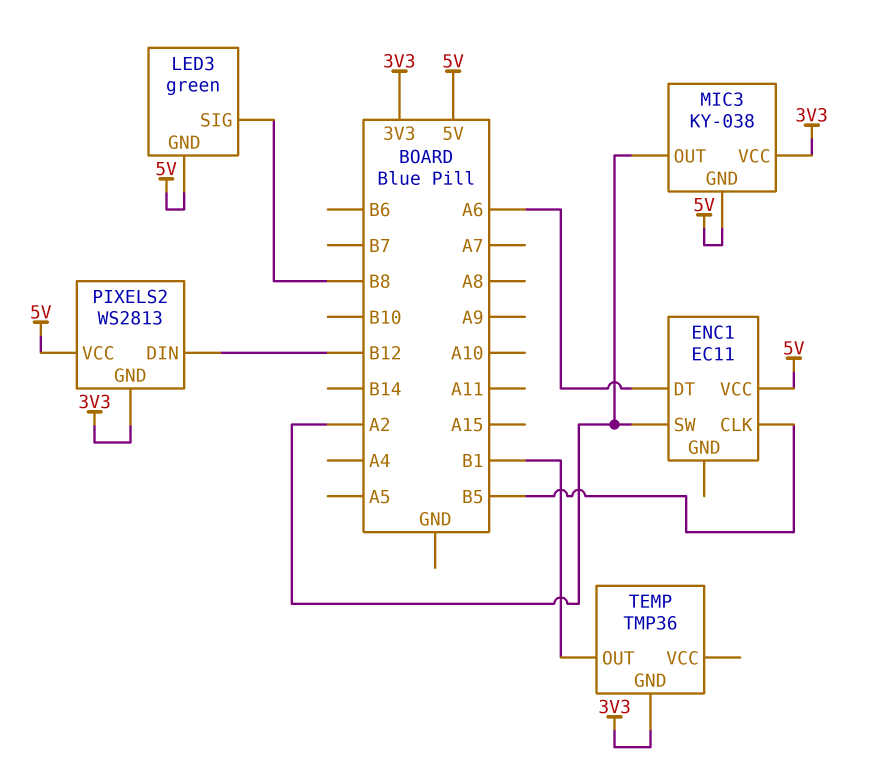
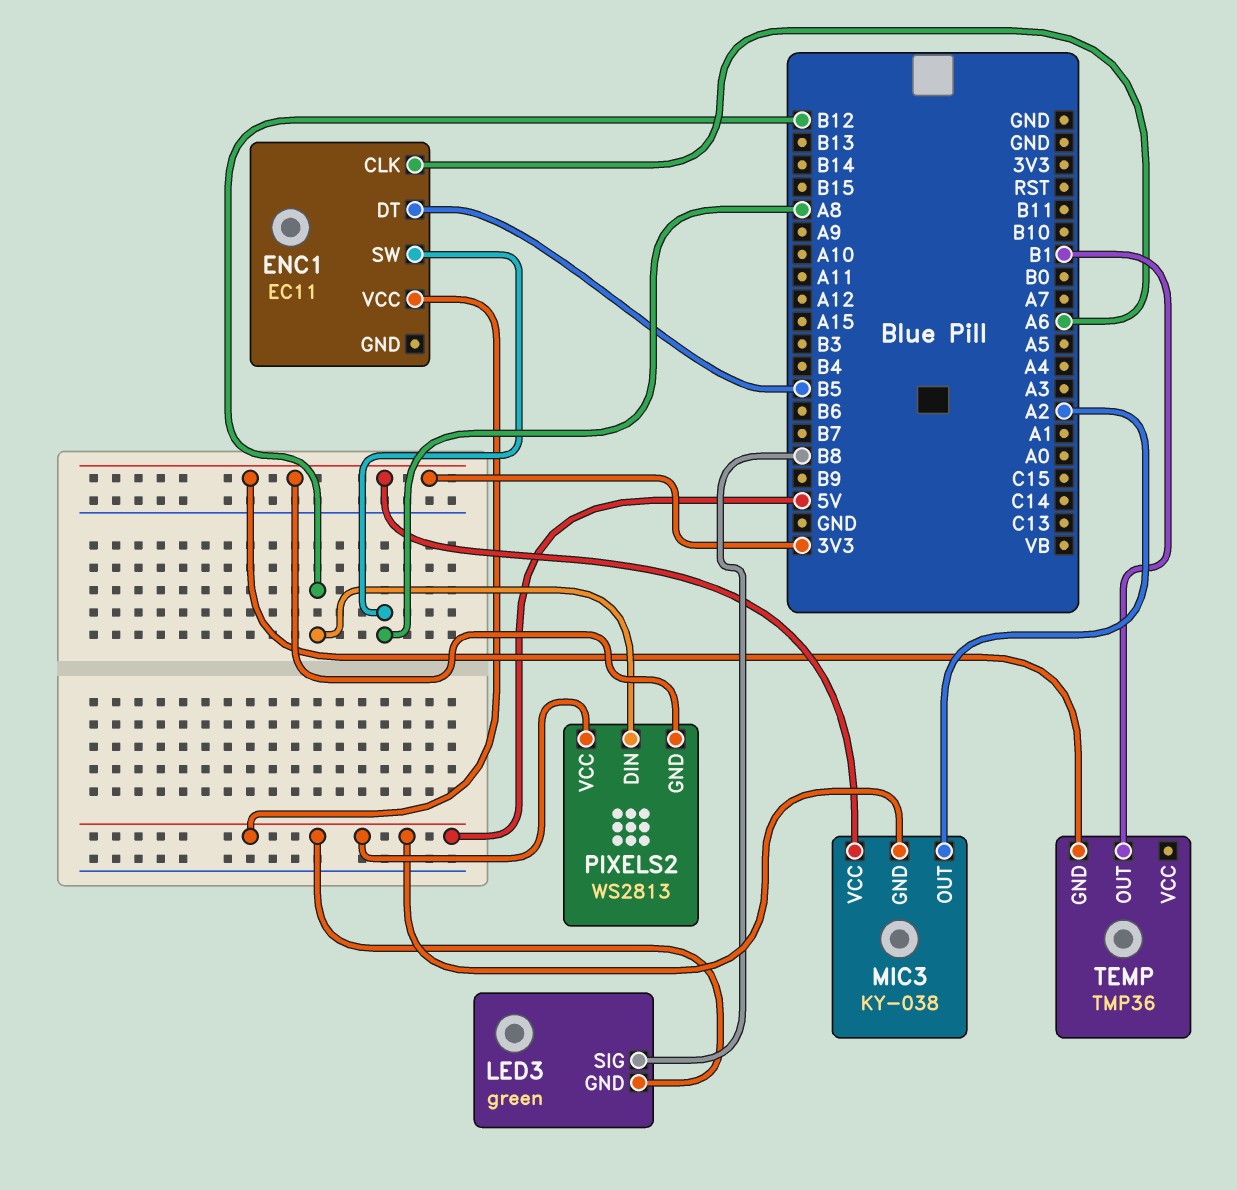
ENC1 pin CLK: B5 -> A6
ENC1 pin DT: A6 -> B5
ENC1 pin SW: A2 -> A8

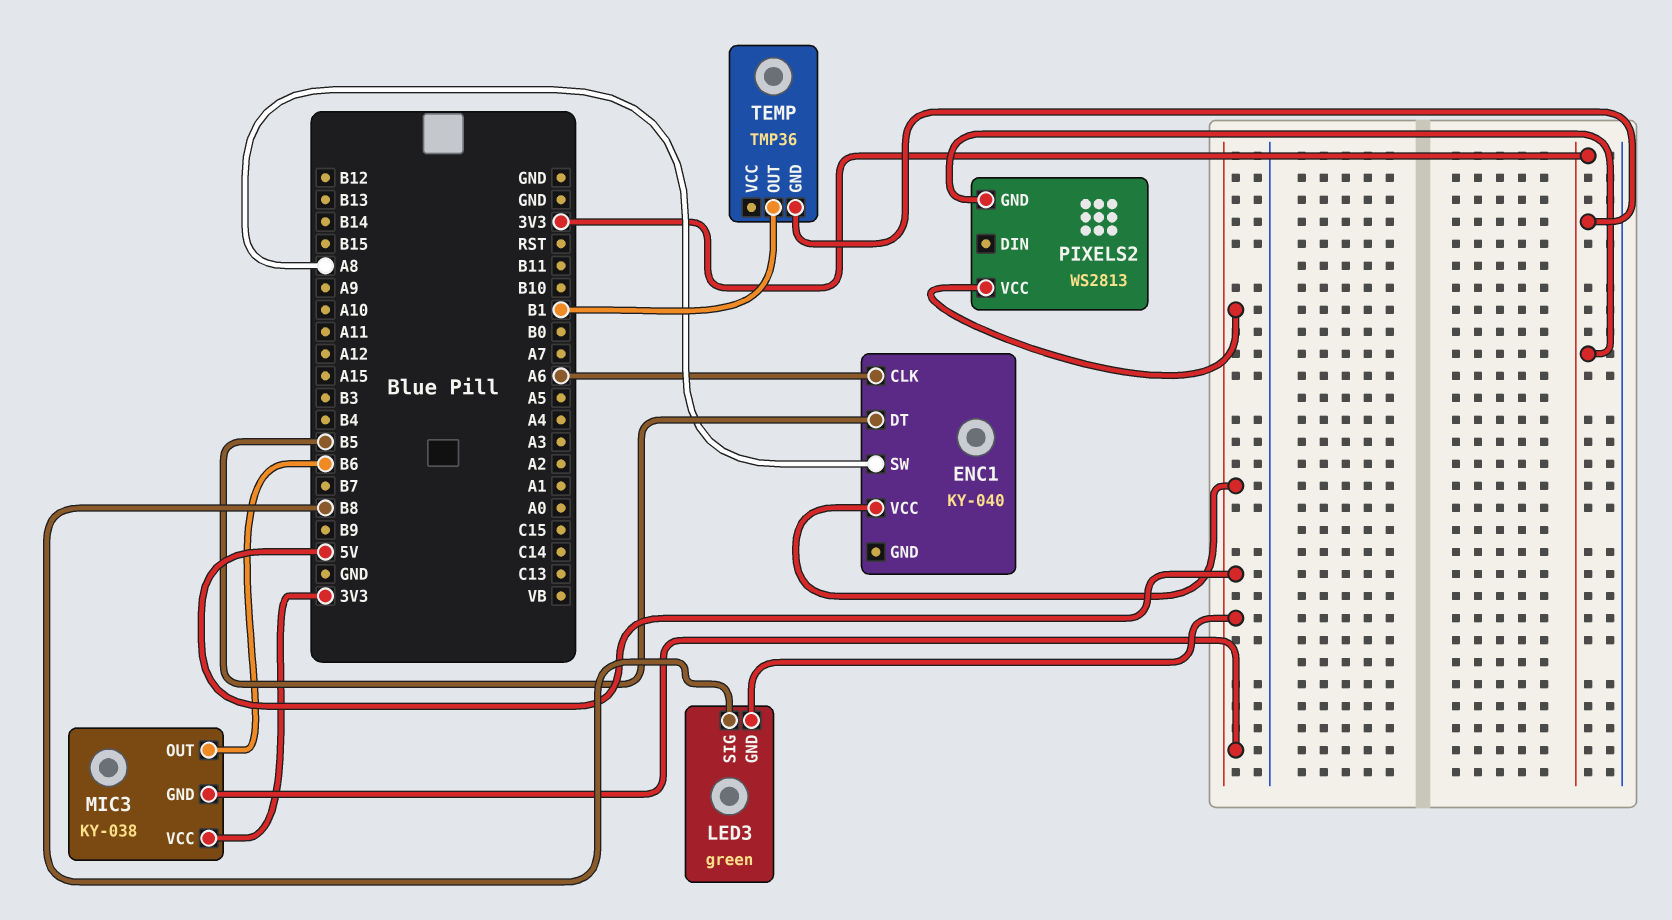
ENC1: EC11 -> KY-040
MIC3 pin OUT: A2 -> B6
PIXELS2 pin DIN: B12 -> none

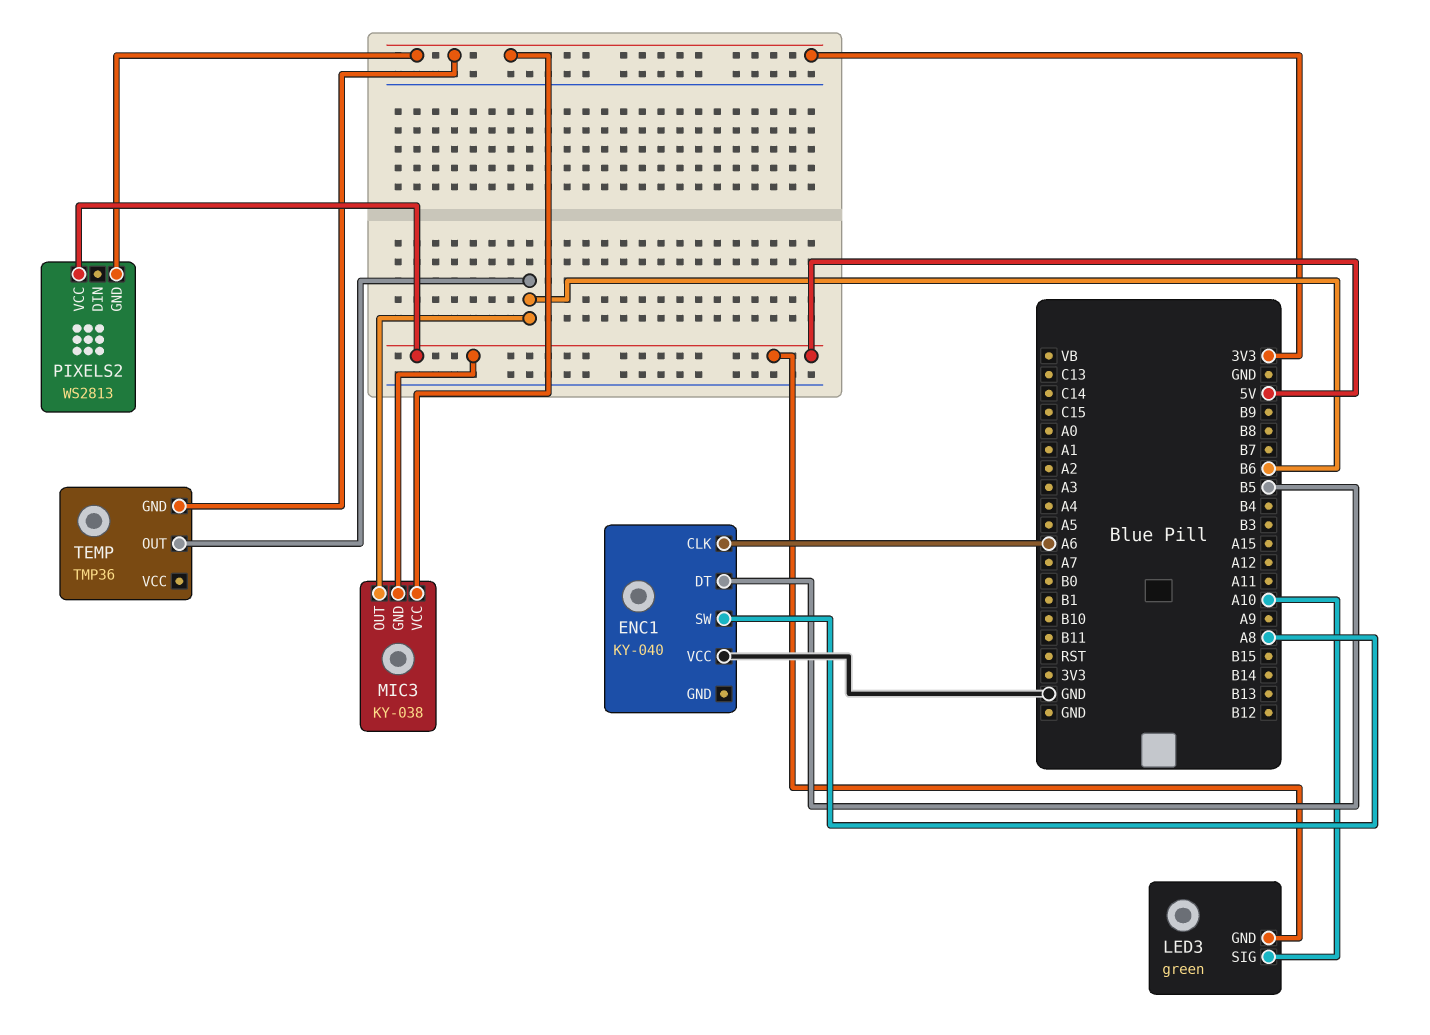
ENC1 pin VCC: 5V -> GND
LED3 pin SIG: B8 -> A10
TEMP pin OUT: B1 -> B6

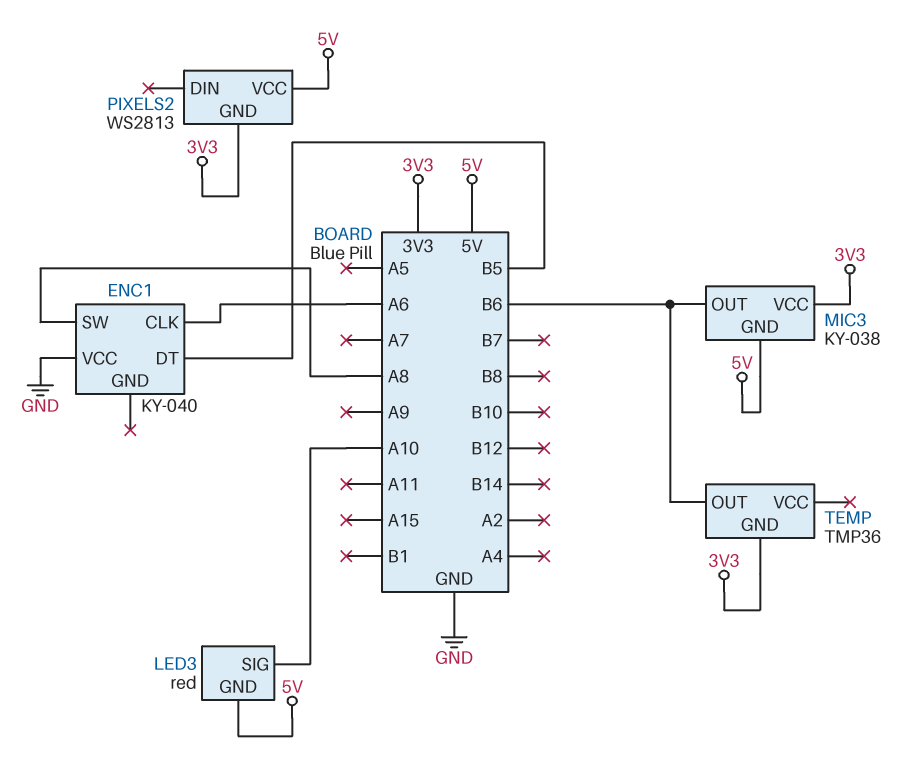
LED3: green -> red

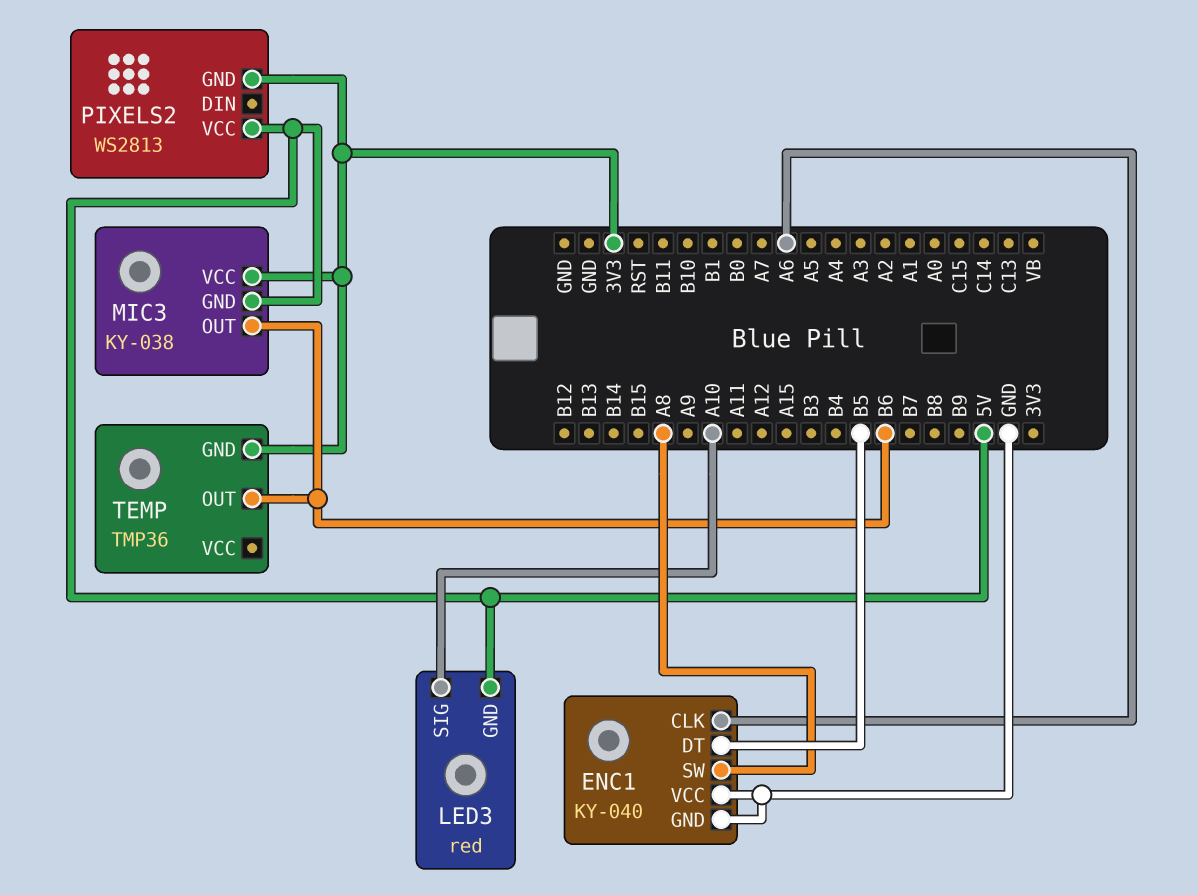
ENC1 pin GND: none -> GND

